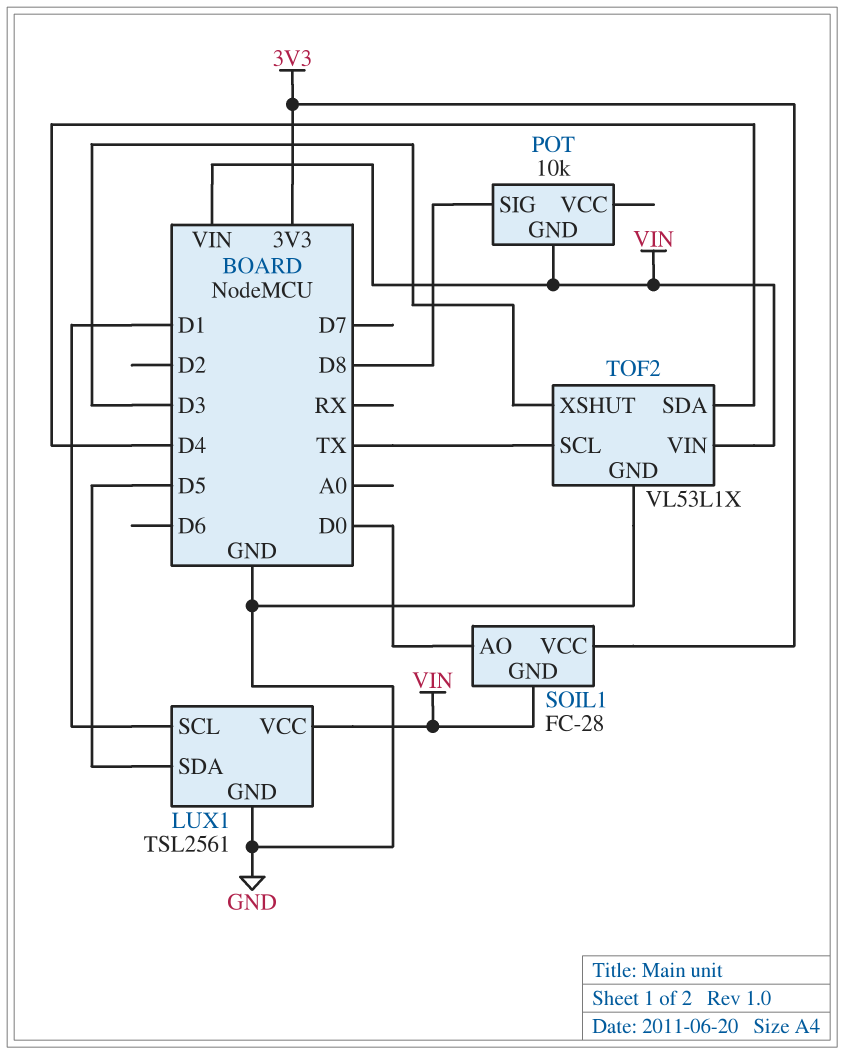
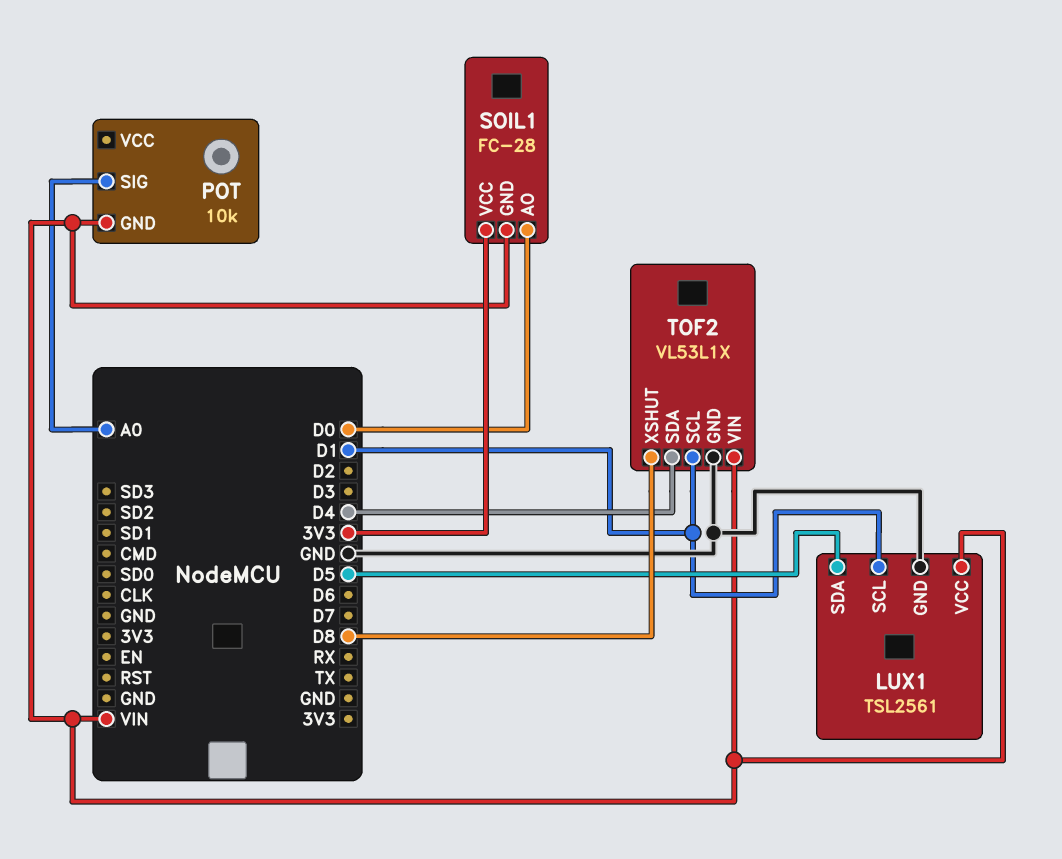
POT pin SIG: D8 -> A0
TOF2 pin SCL: TX -> D1
TOF2 pin XSHUT: D3 -> D8

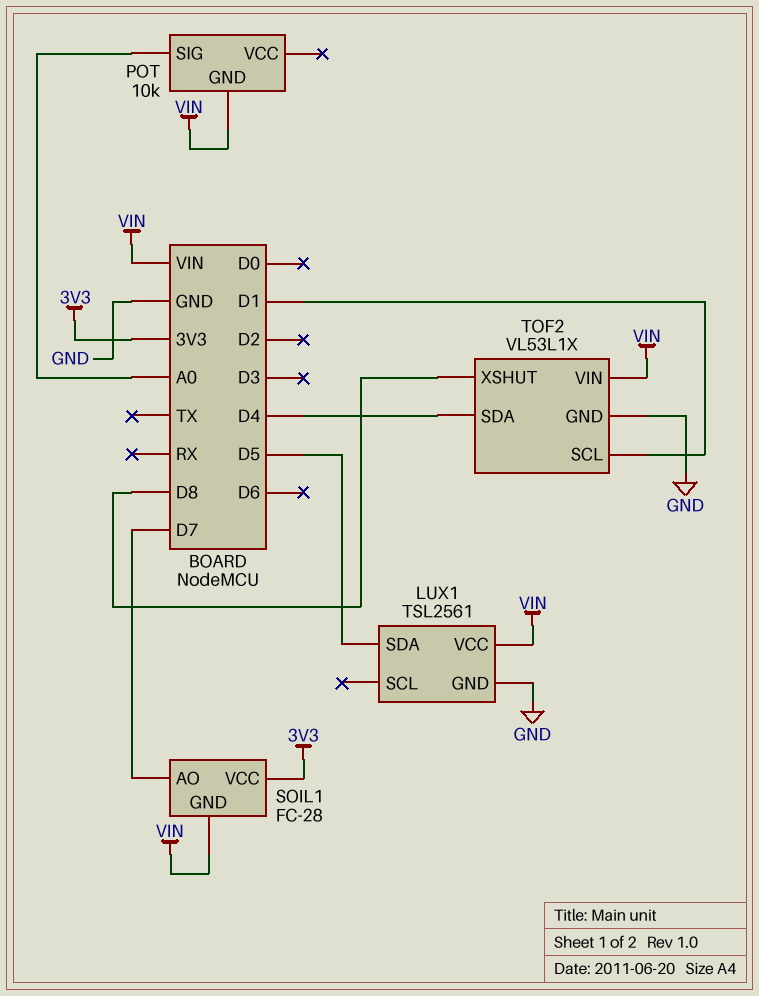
LUX1 pin SCL: D1 -> none
SOIL1 pin AO: D0 -> D7

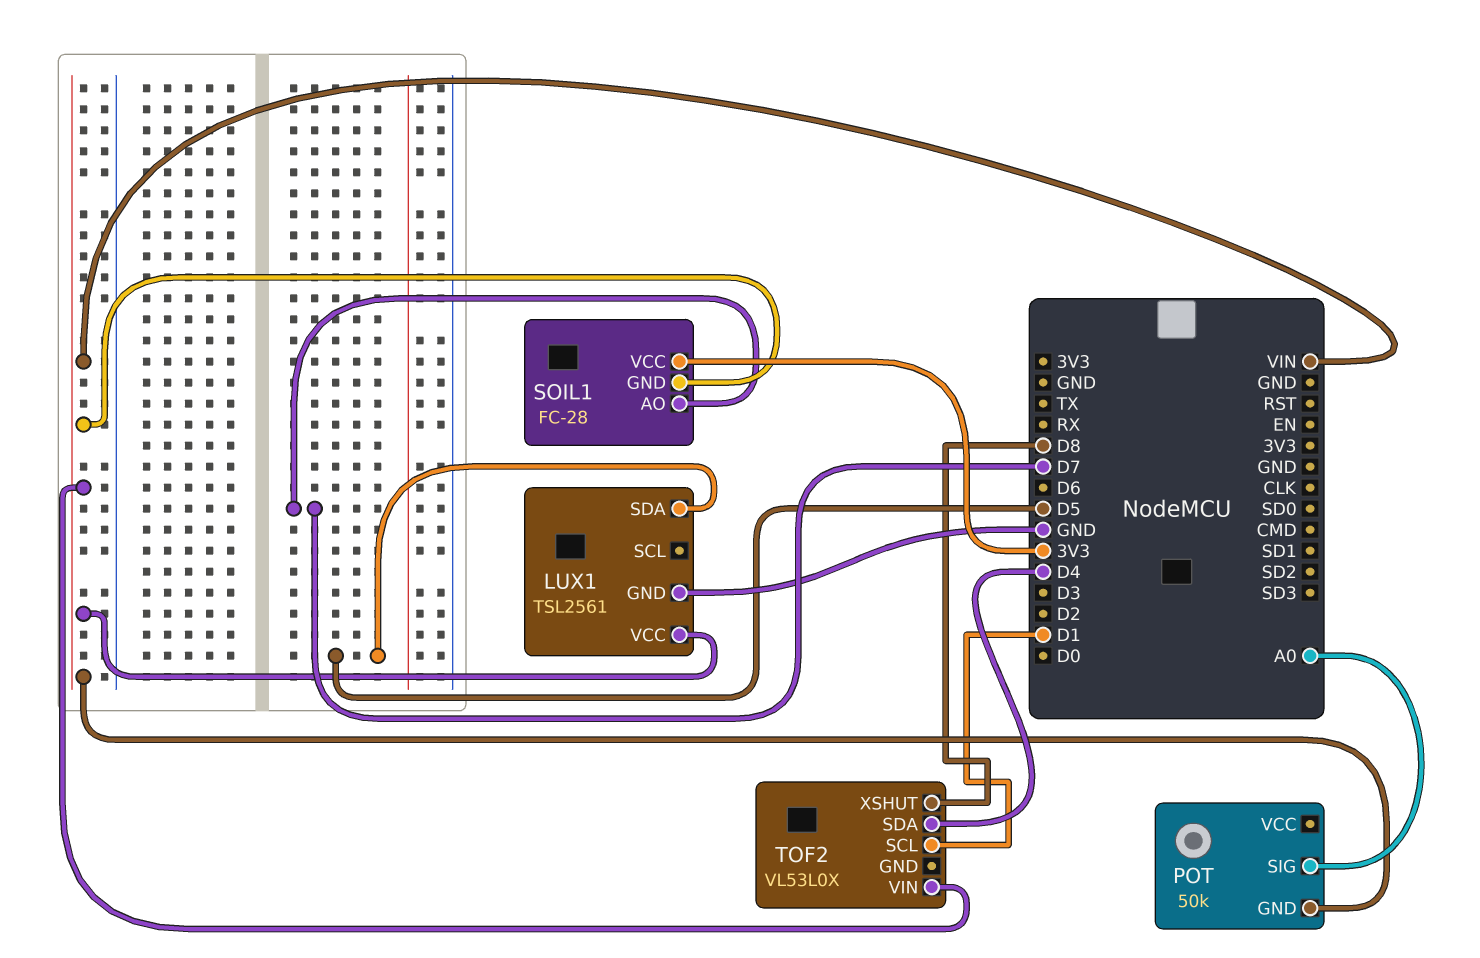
POT: 10k -> 50k
TOF2: VL53L1X -> VL53L0X
TOF2 pin GND: GND -> none

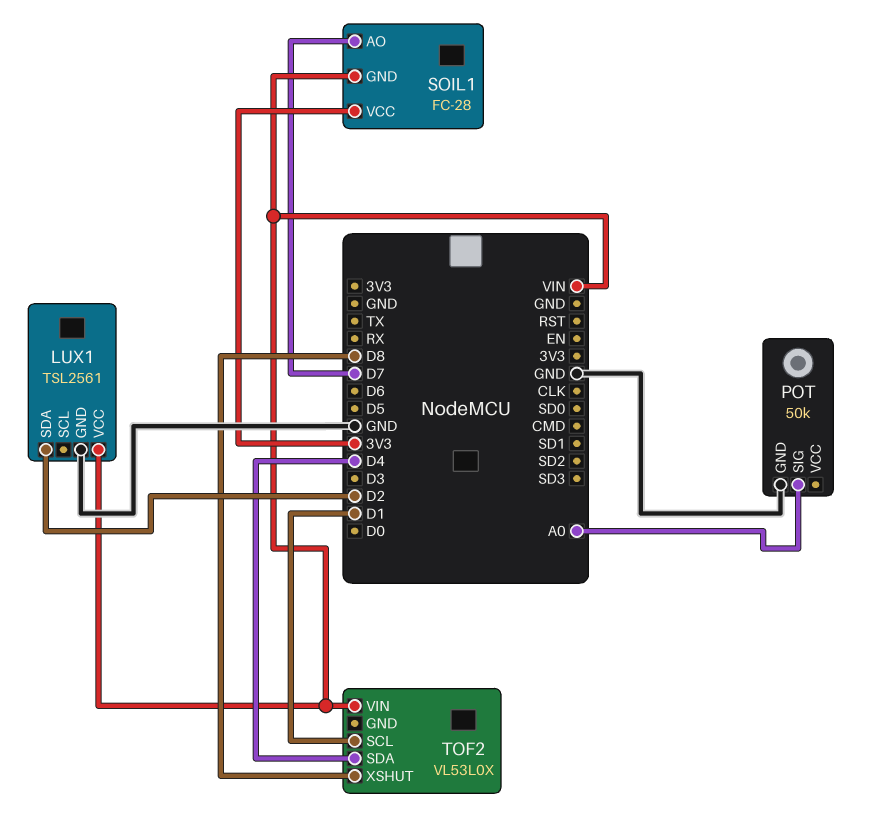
LUX1 pin SDA: D5 -> D2
POT pin GND: VIN -> GND

